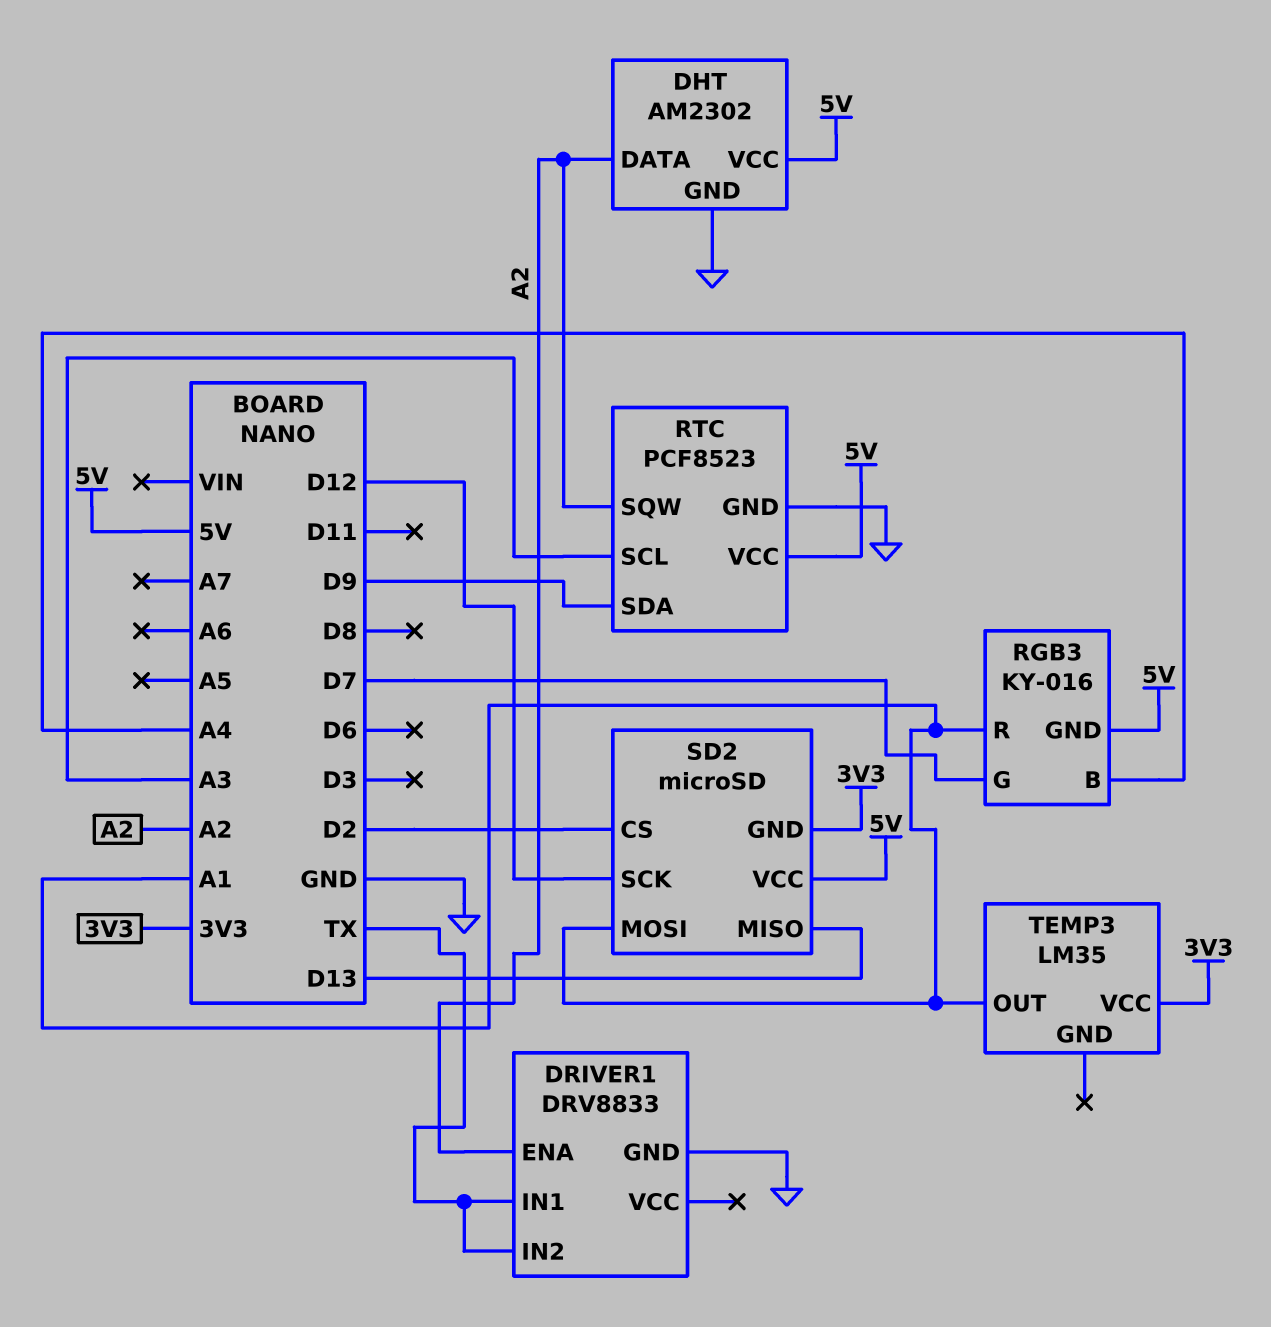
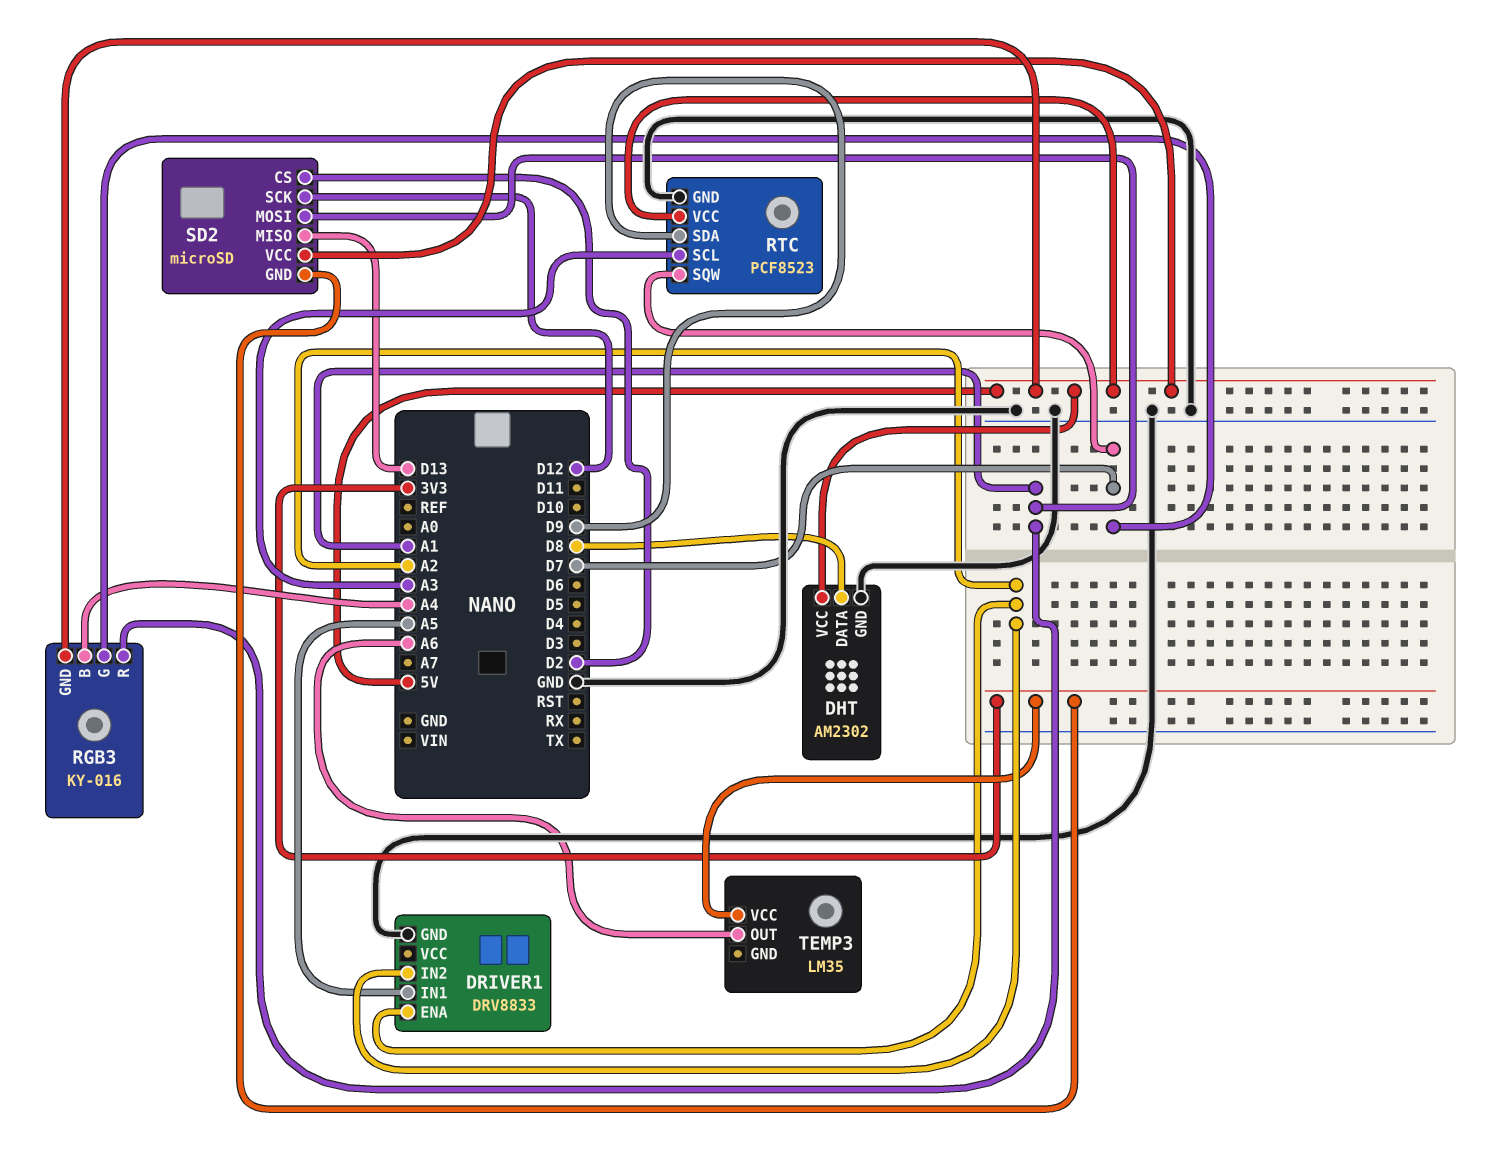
DHT pin DATA: A2 -> D8
DRIVER1 pin IN1: TX -> A5
DRIVER1 pin IN2: TX -> A2
RTC pin SQW: A2 -> D7
TEMP3 pin OUT: A1 -> A6

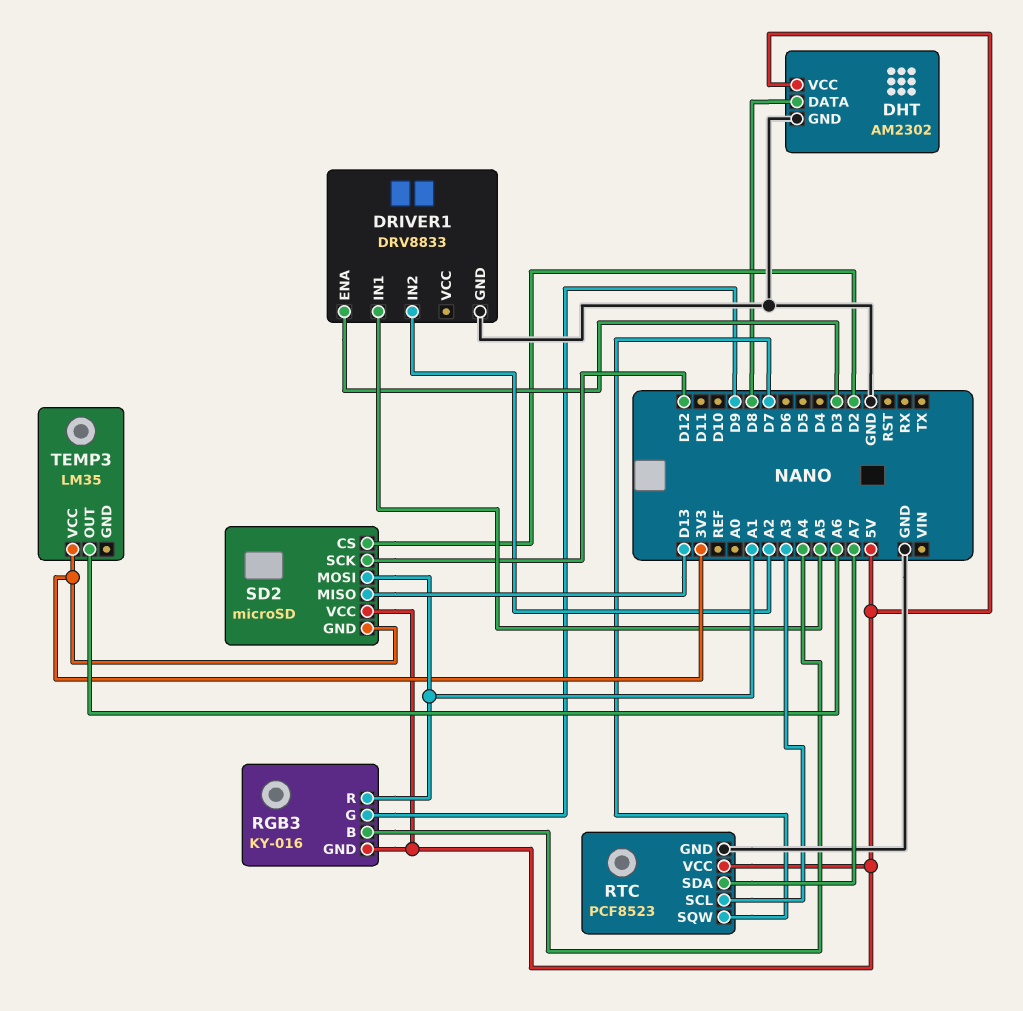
DRIVER1 pin ENA: A2 -> D3
RGB3 pin G: D7 -> D9
RTC pin SDA: D9 -> A7

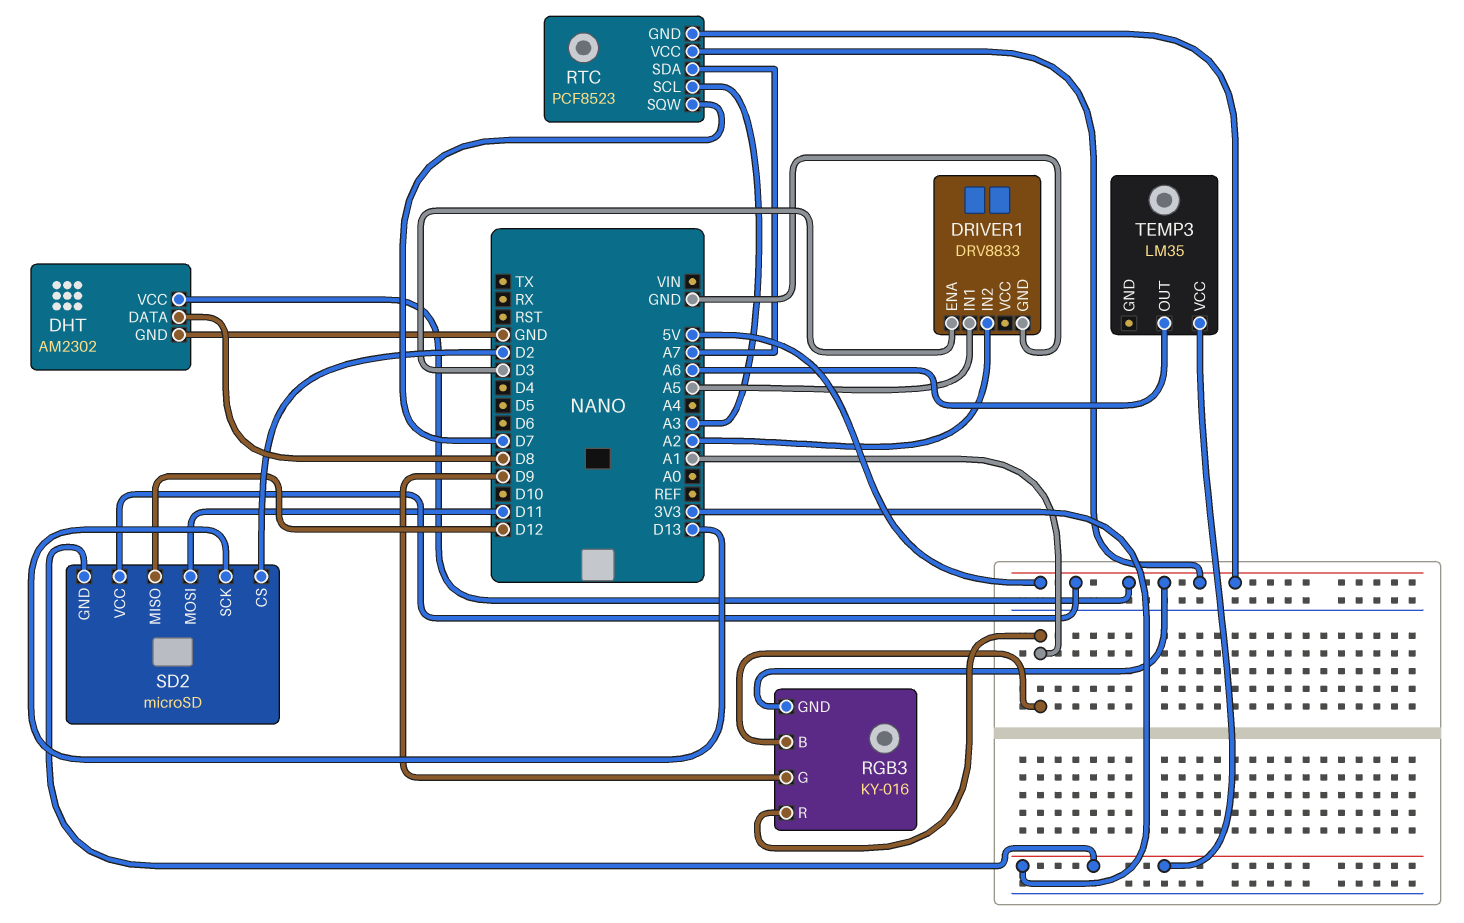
RGB3 pin B: A4 -> A1
RTC pin GND: GND -> 5V
SD2 pin MISO: D13 -> D12
SD2 pin MOSI: A1 -> D11
SD2 pin SCK: D12 -> D13

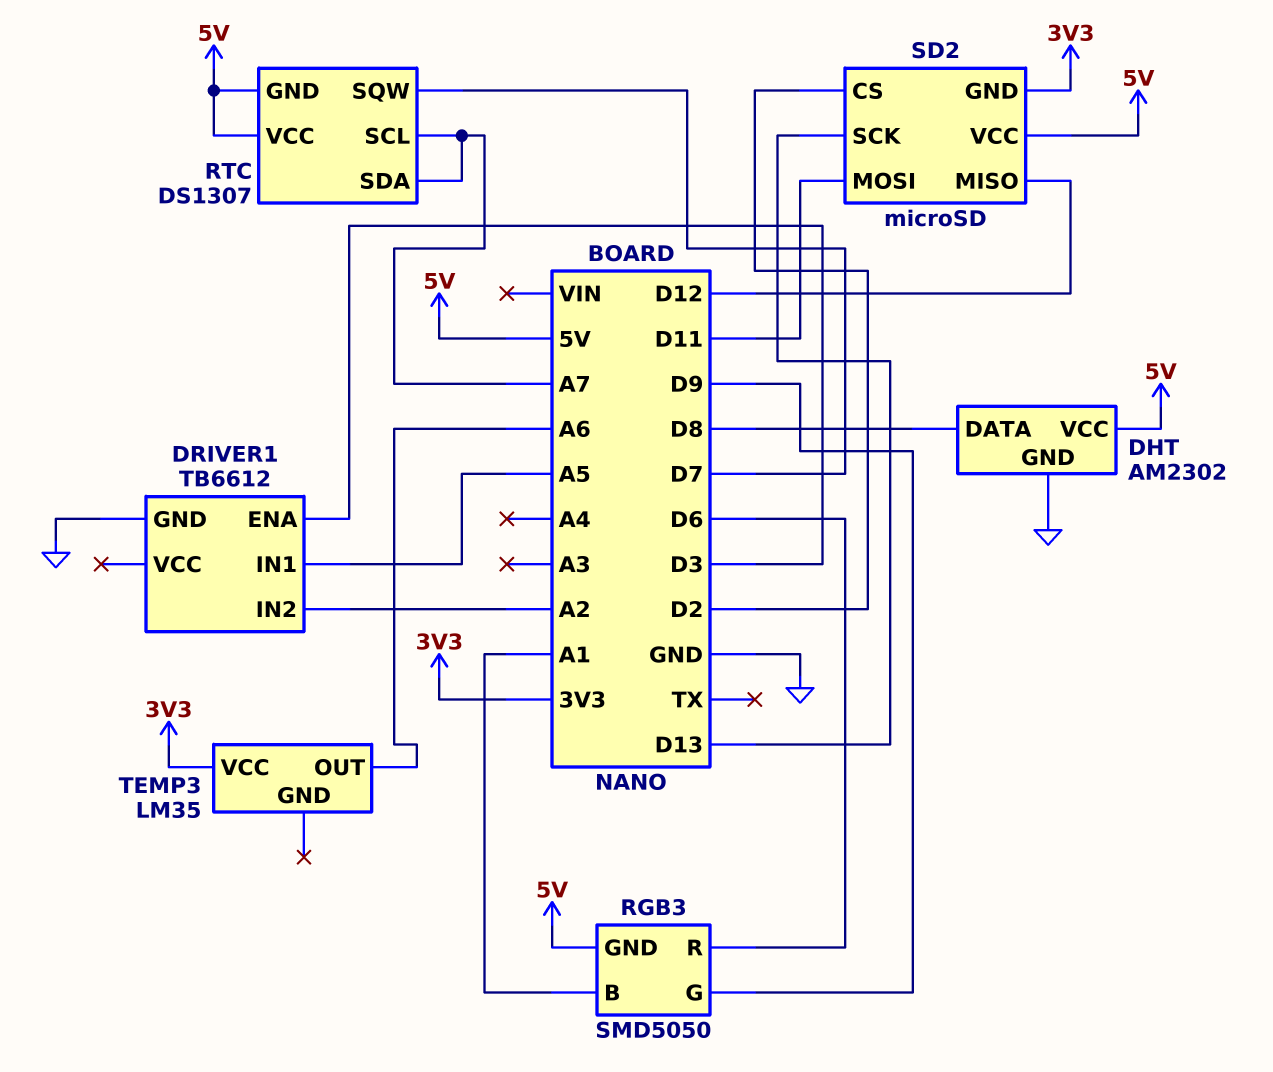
DRIVER1: DRV8833 -> TB6612
RGB3: KY-016 -> SMD5050
RGB3 pin R: A1 -> D6
RTC: PCF8523 -> DS1307
RTC pin SCL: A3 -> A7

